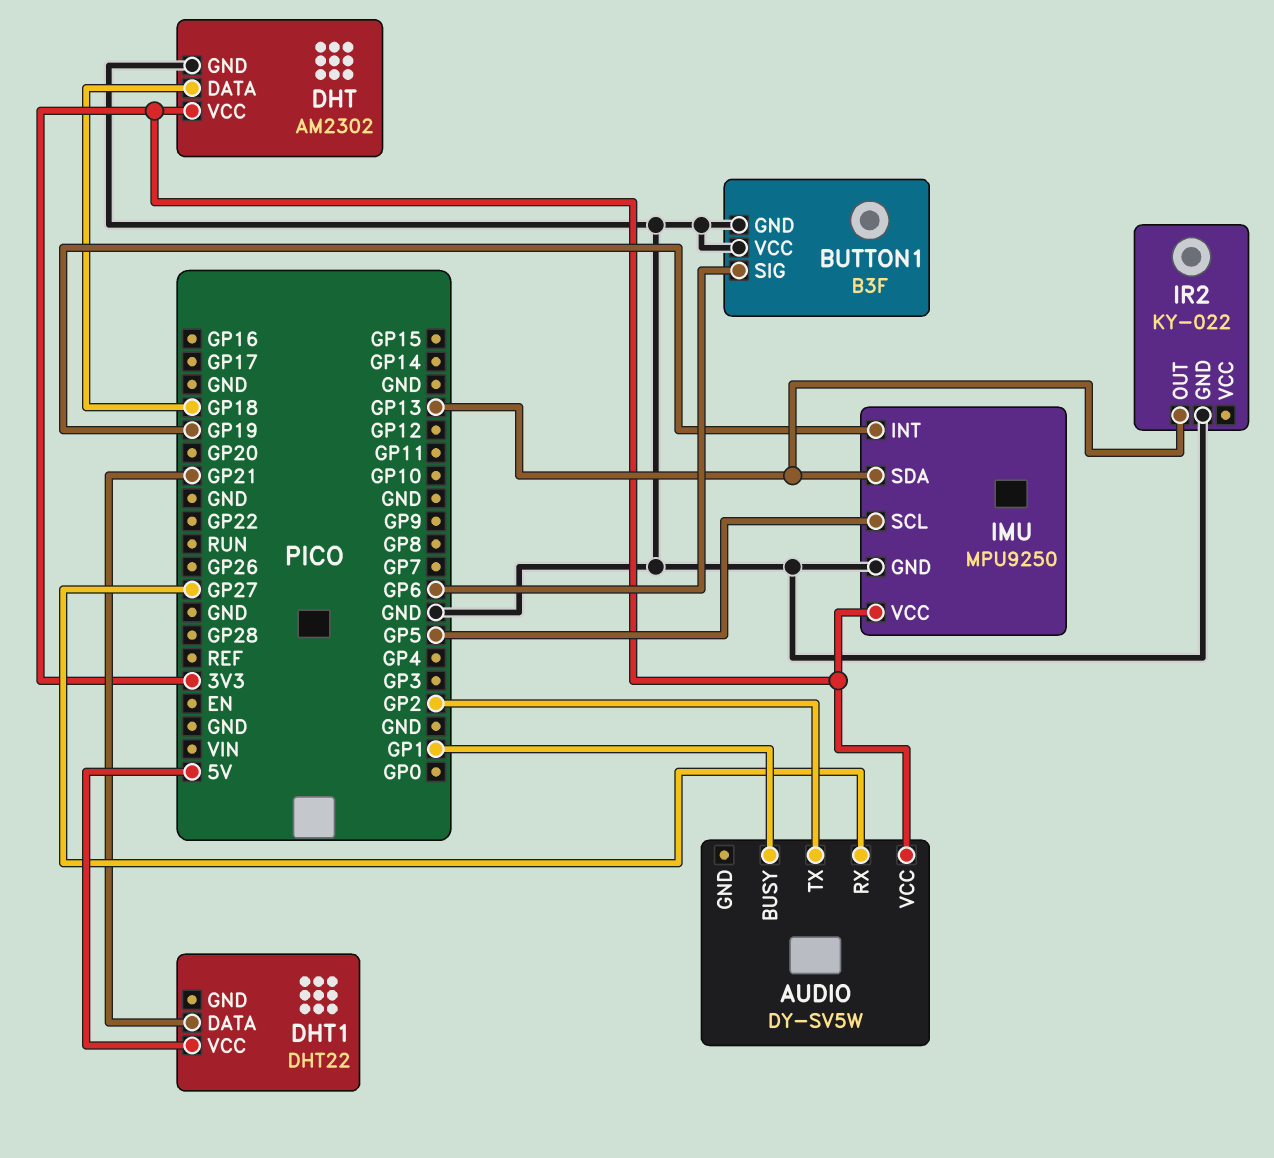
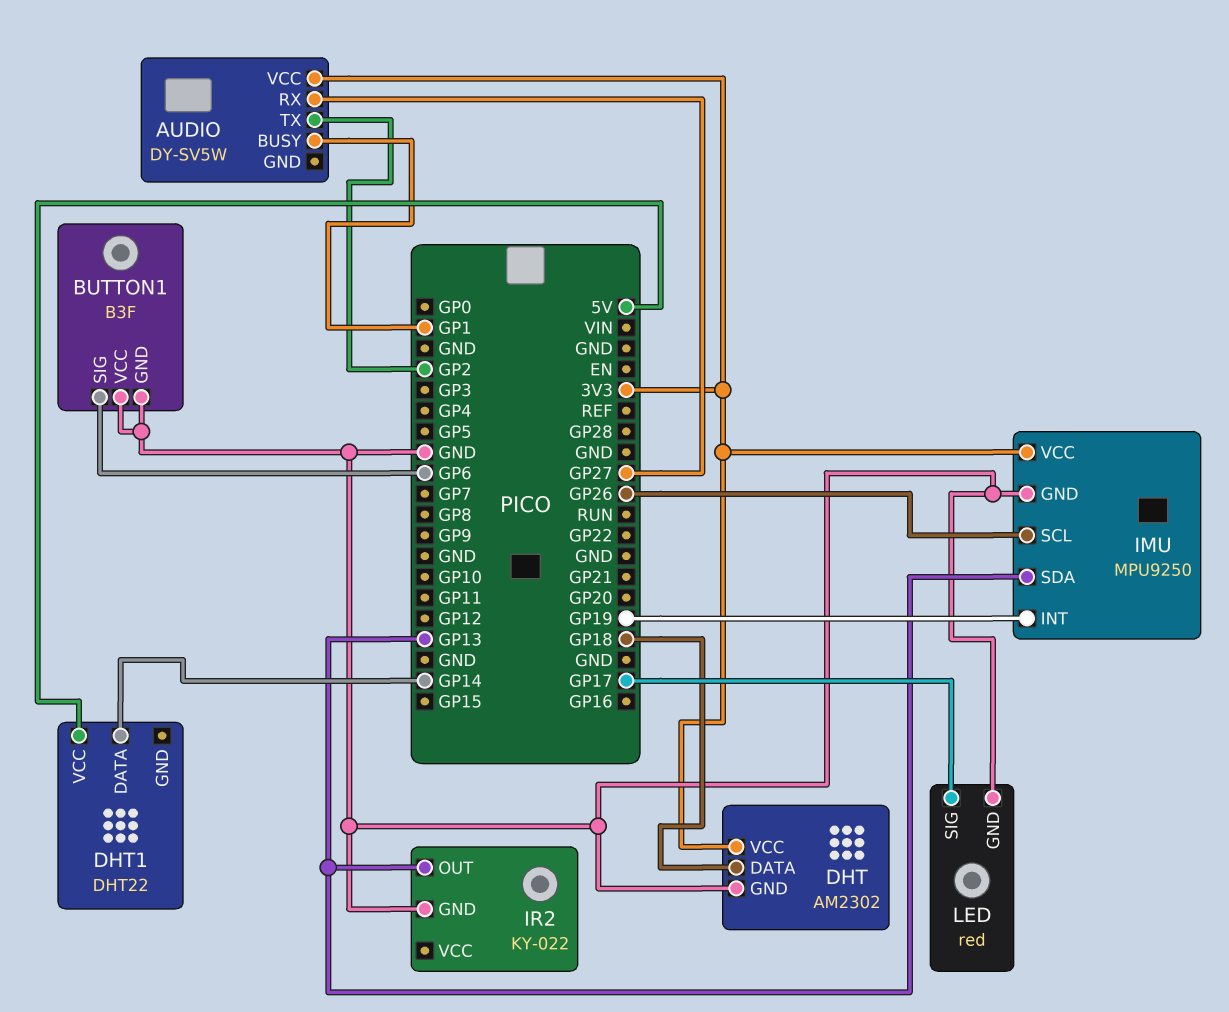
DHT1 pin DATA: GP21 -> GP14
IMU pin SCL: GP5 -> GP26
LED: none -> red
LED pin GND: none -> GND
LED pin SIG: none -> GP17

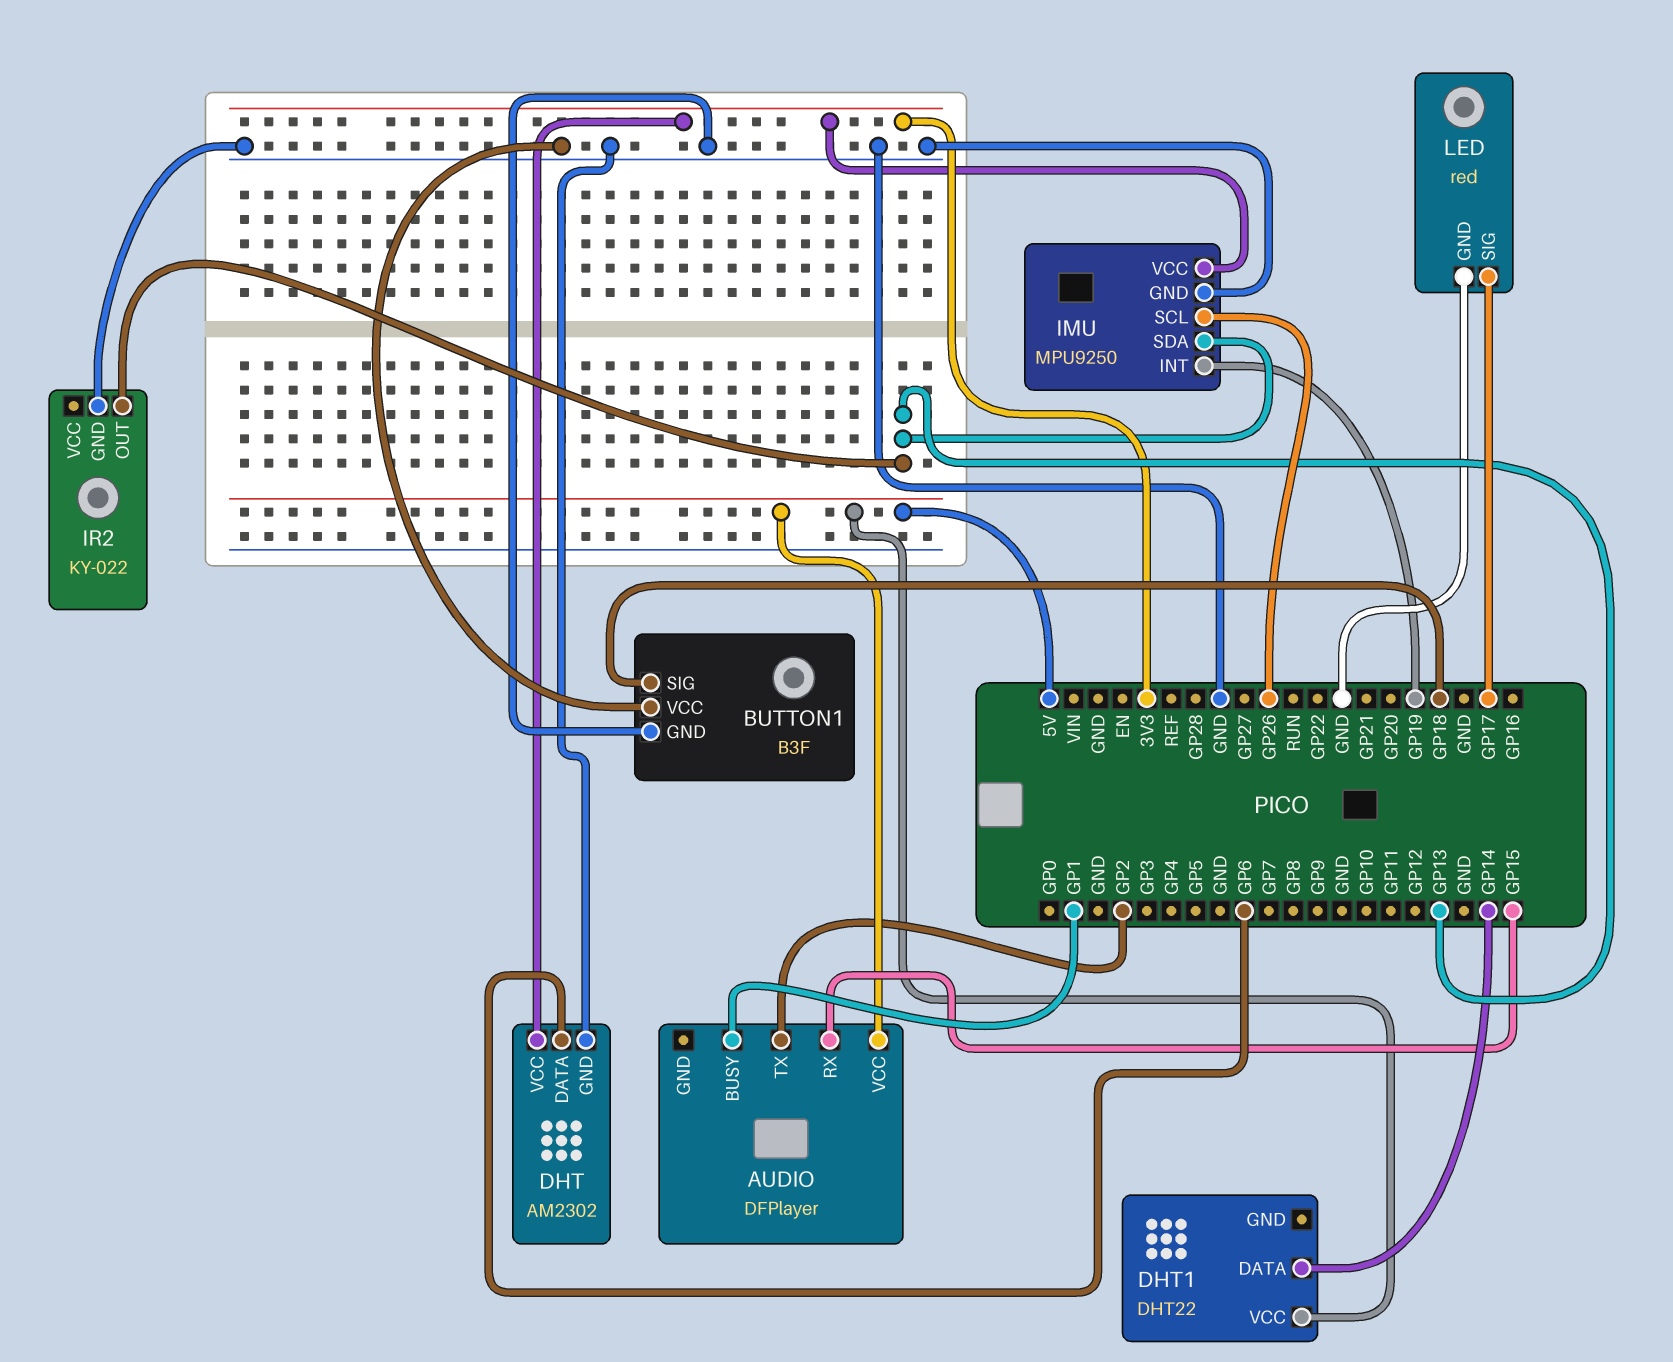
AUDIO: DY-SV5W -> DFPlayer
AUDIO pin RX: GP27 -> GP15
AUDIO pin VCC: 3V3 -> 5V
BUTTON1 pin SIG: GP6 -> GP18
DHT pin DATA: GP18 -> GP6

